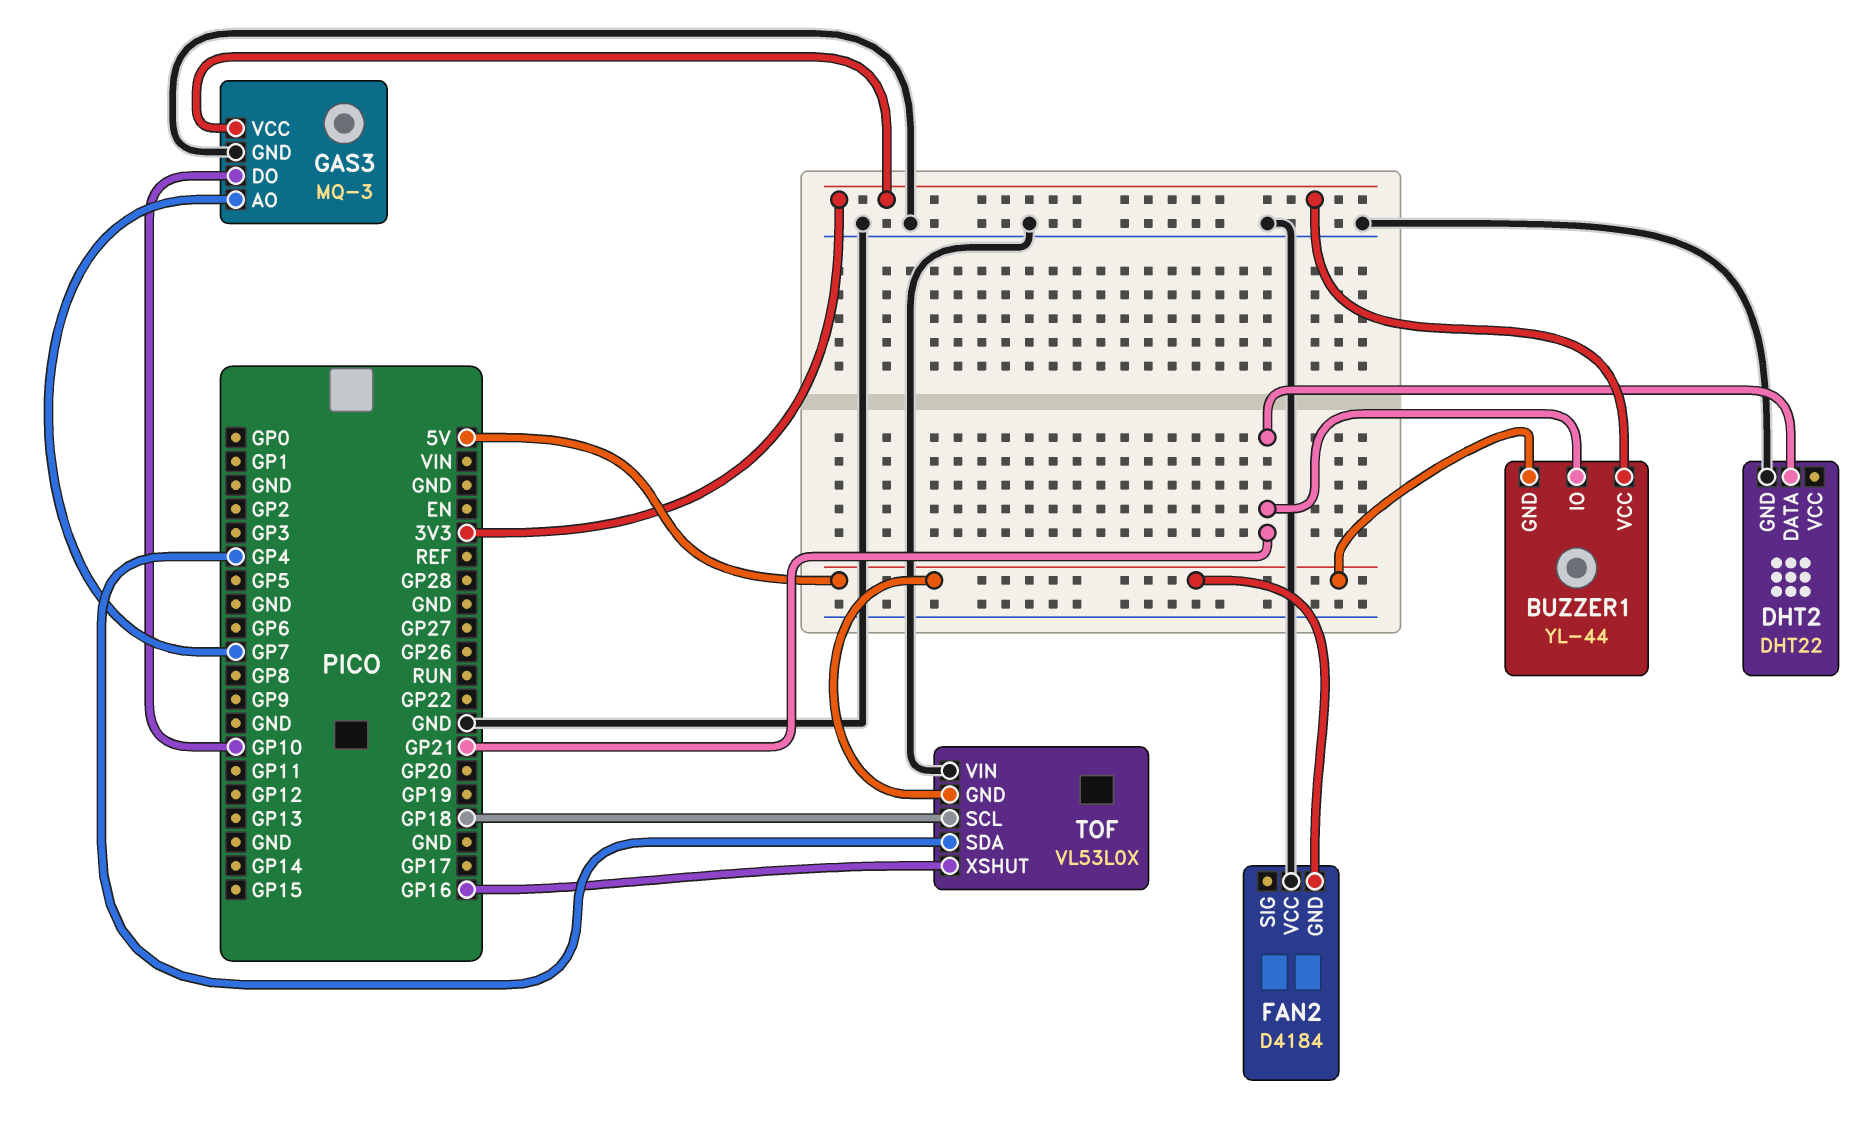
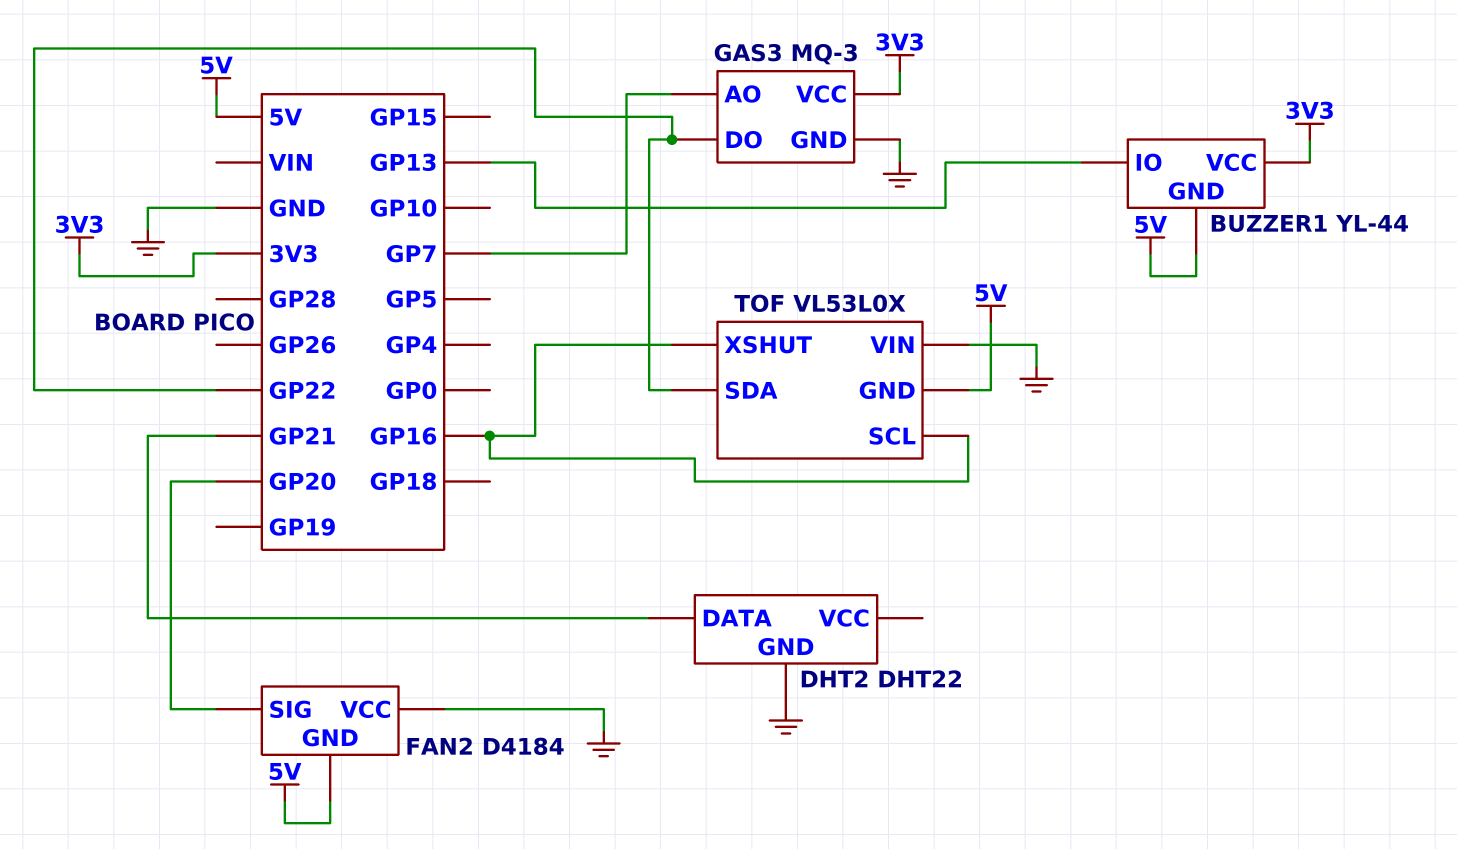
BUZZER1 pin IO: GP21 -> GP13
FAN2 pin SIG: none -> GP20
GAS3 pin DO: GP10 -> GP22
TOF pin SCL: GP18 -> GP16
TOF pin SDA: GP4 -> GP22

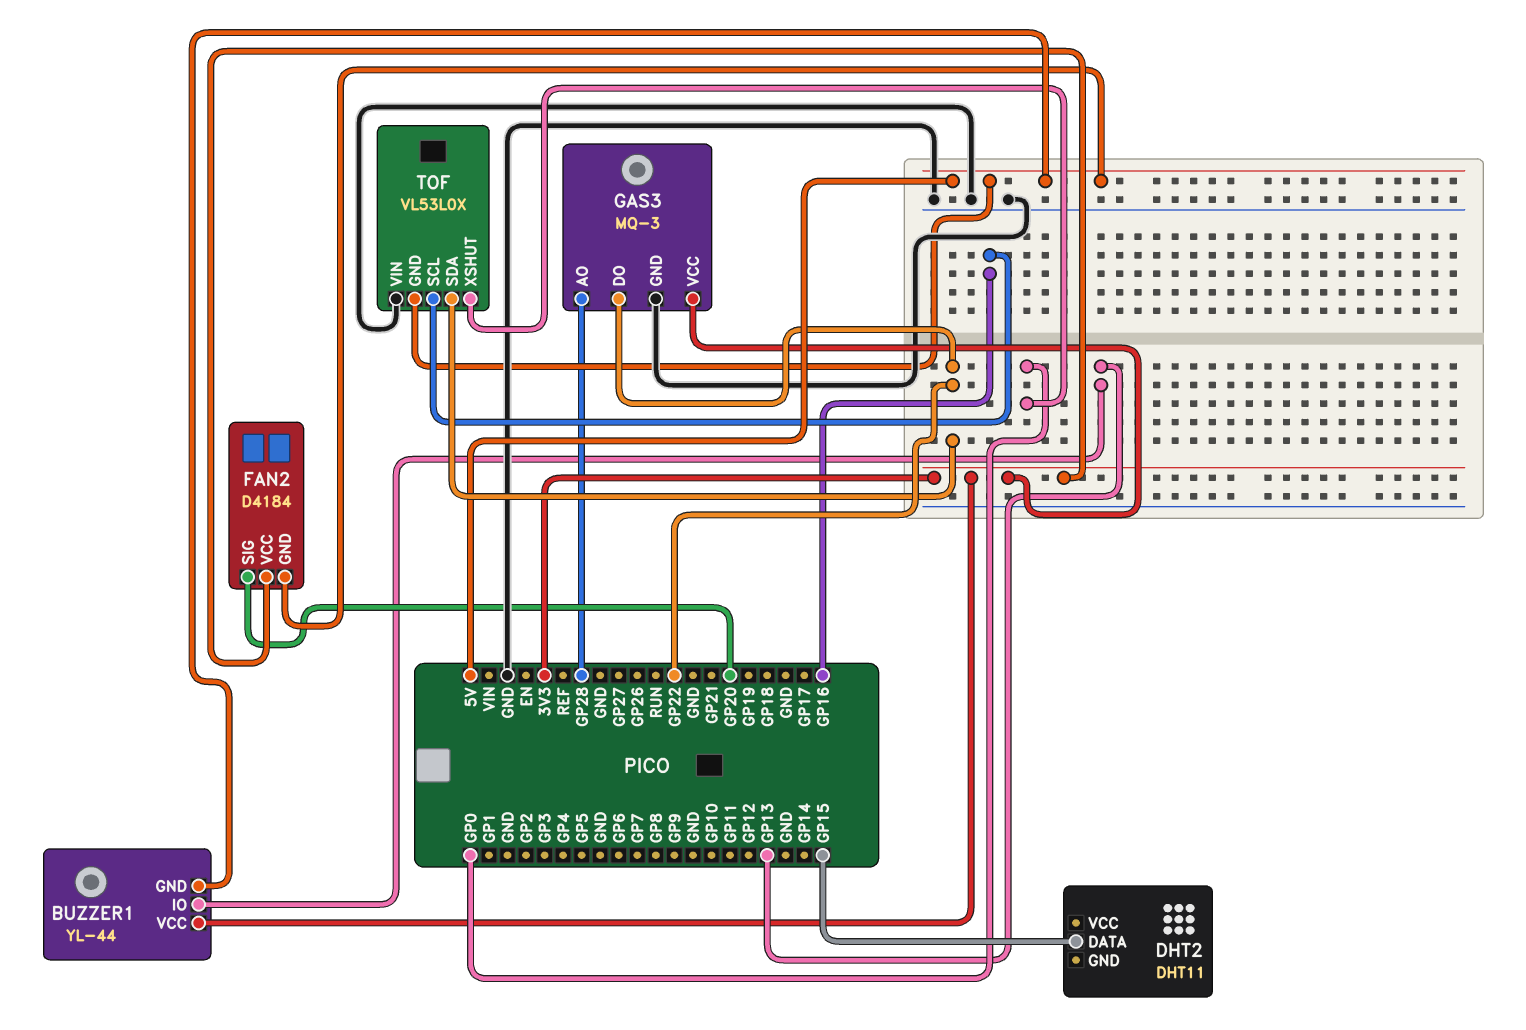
DHT2: DHT22 -> DHT11
DHT2 pin DATA: GP21 -> GP15
DHT2 pin GND: GND -> none
FAN2 pin VCC: GND -> 3V3
GAS3 pin AO: GP7 -> GP28
TOF pin XSHUT: GP16 -> GP0

